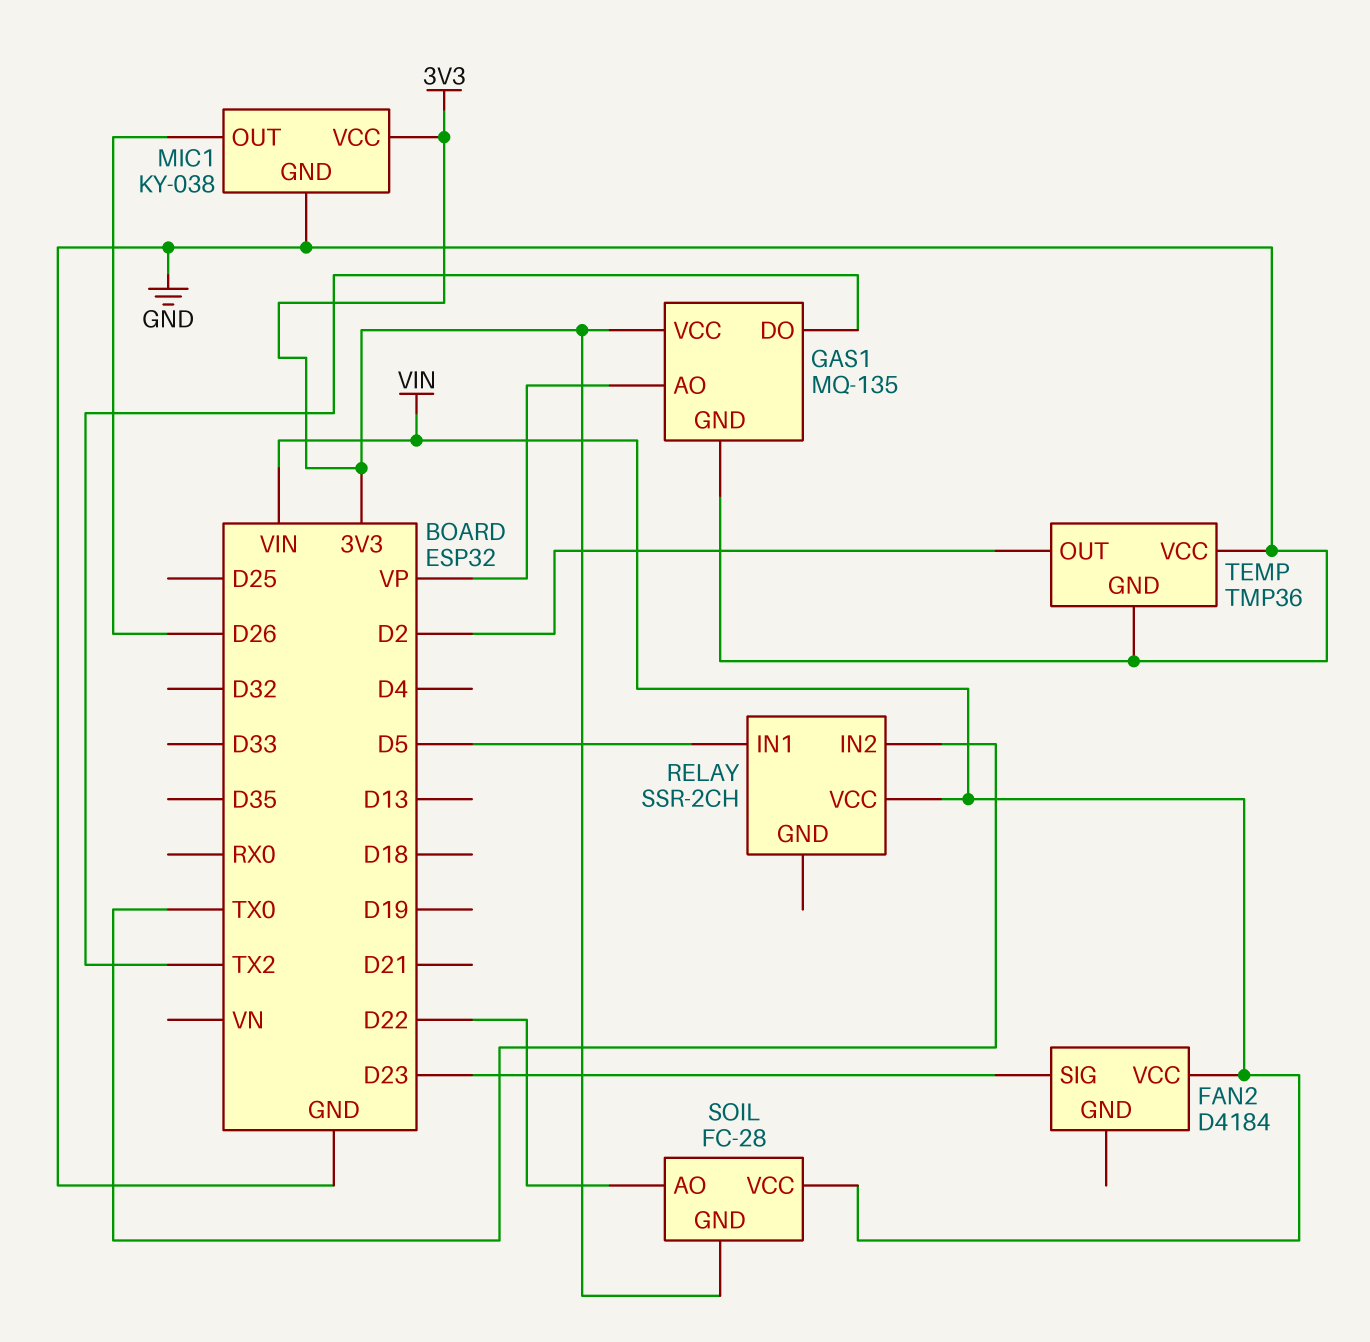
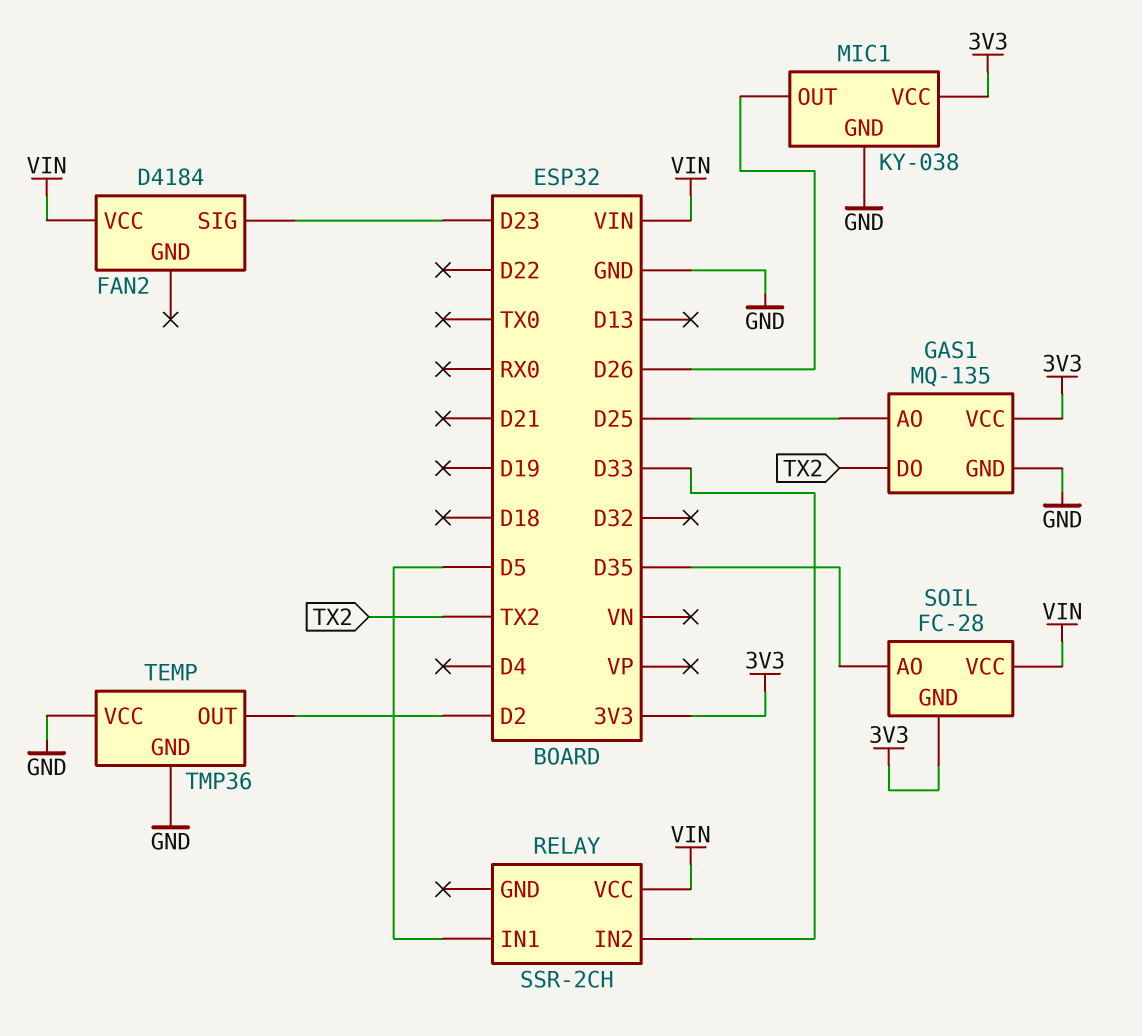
GAS1 pin AO: VP -> D25
RELAY pin IN2: TX0 -> D33
SOIL pin AO: D22 -> D35

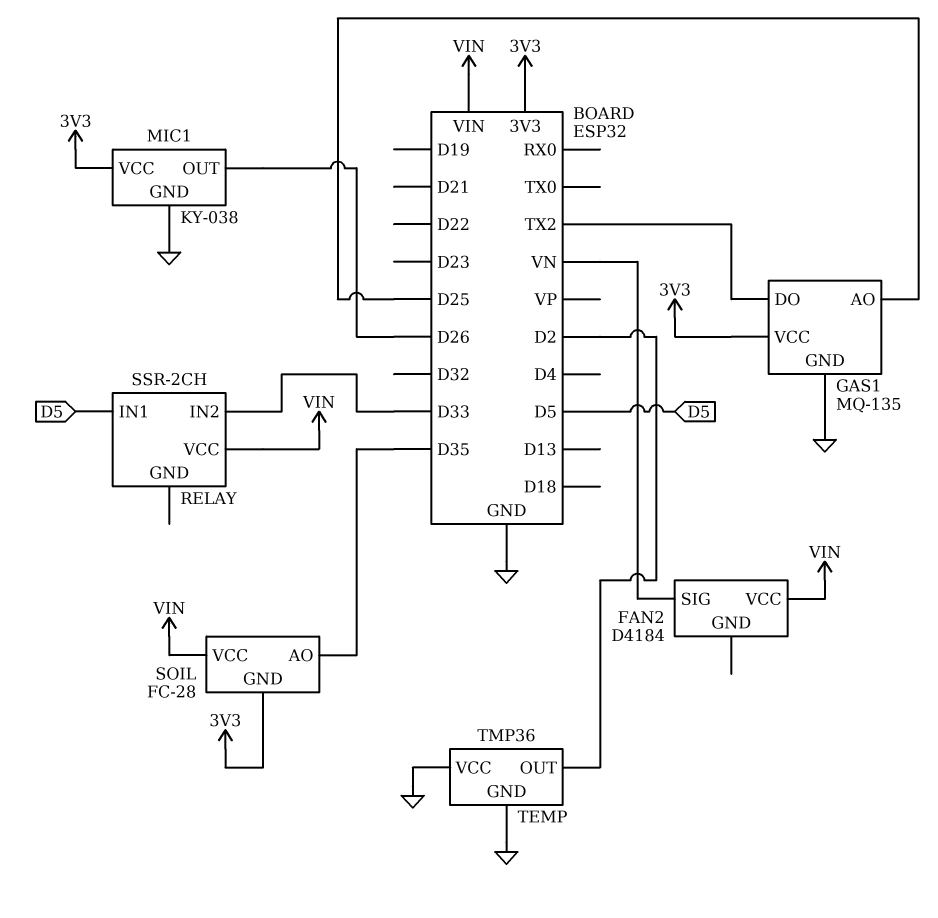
FAN2 pin SIG: D23 -> VN

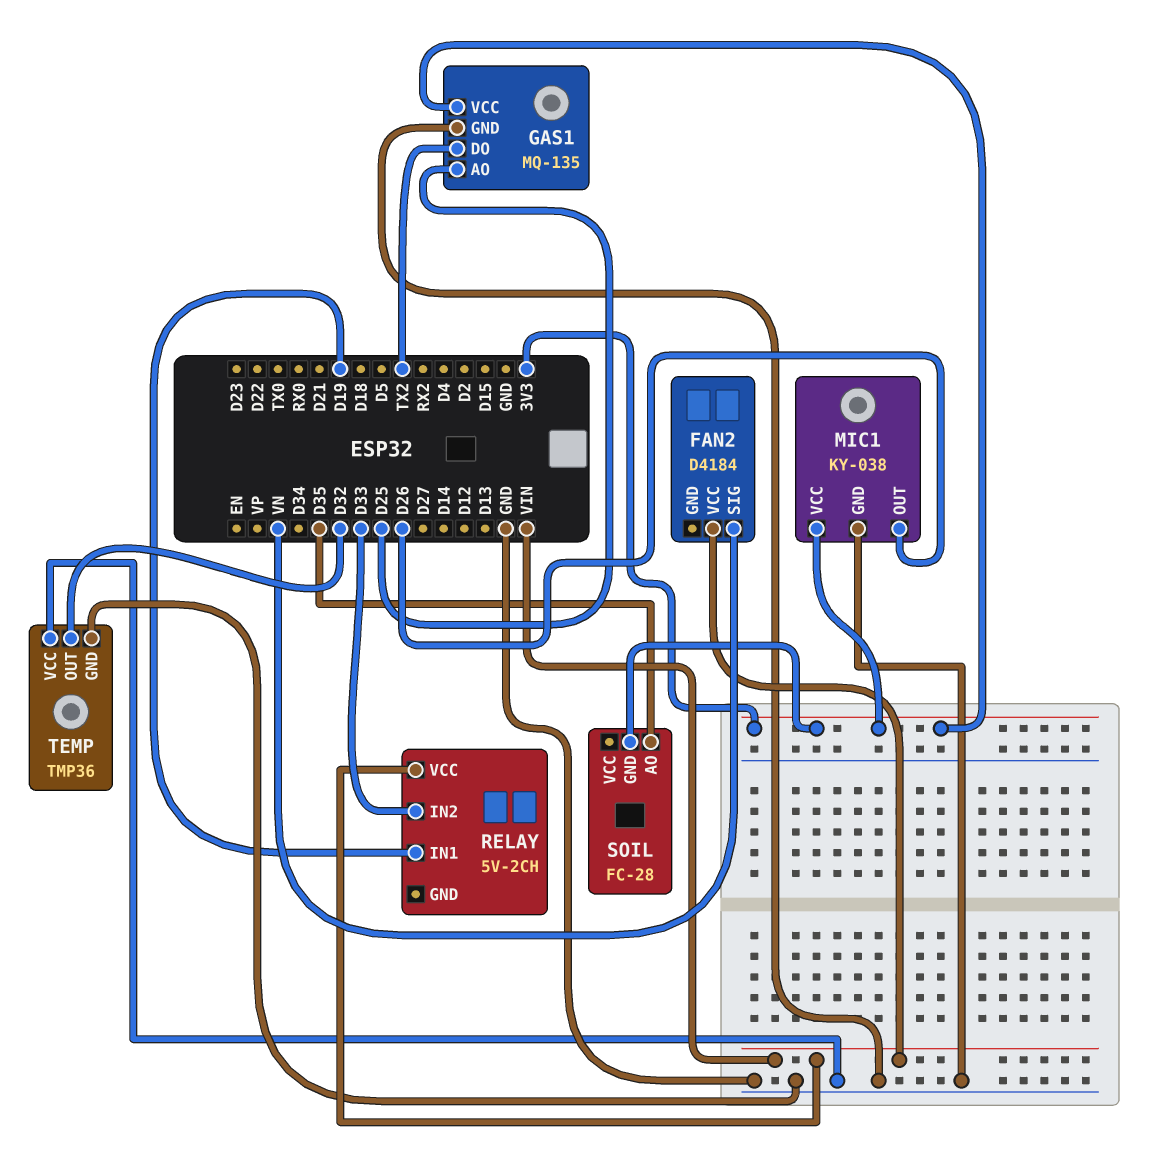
RELAY: SSR-2CH -> 5V-2CH
RELAY pin IN1: D5 -> D19
SOIL pin VCC: VIN -> none
TEMP pin OUT: D2 -> D32

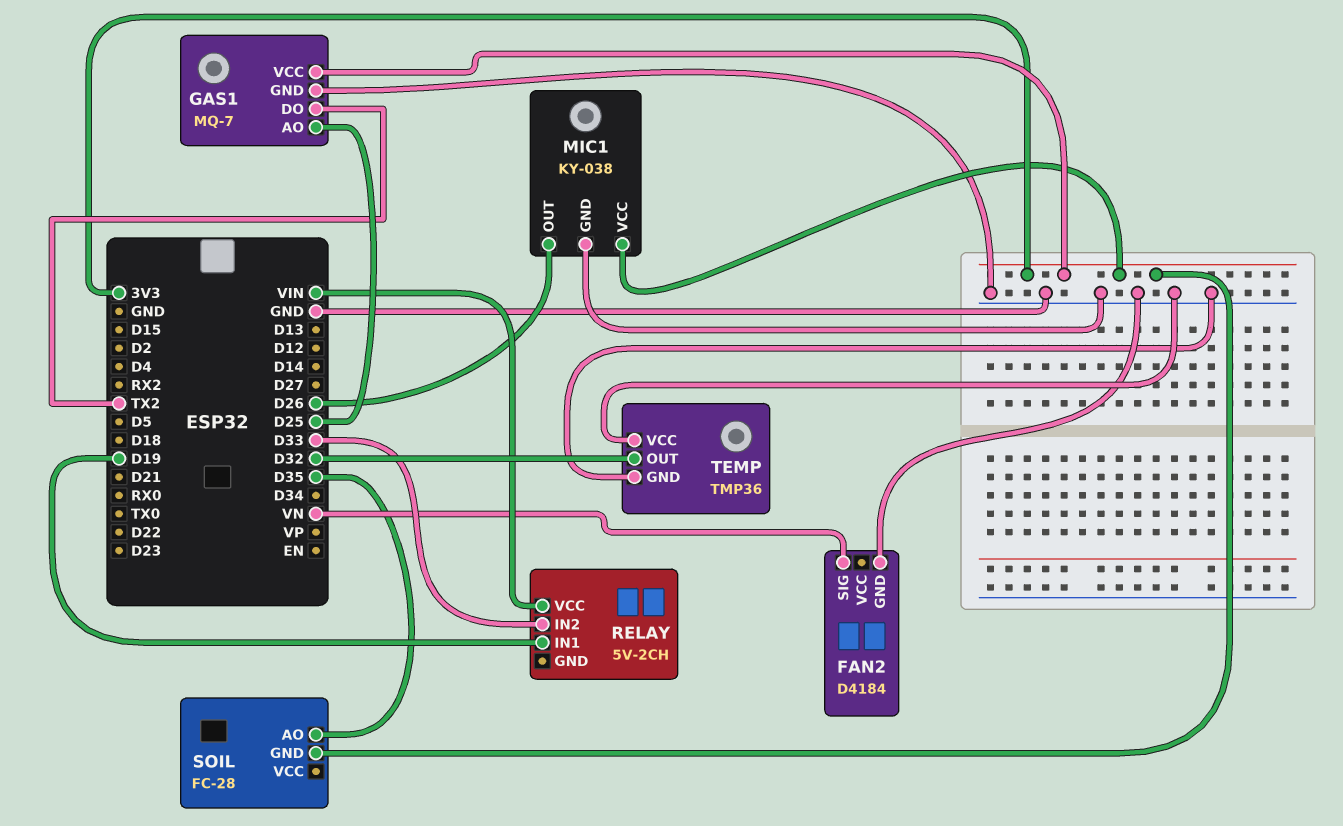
FAN2 pin GND: none -> GND
FAN2 pin VCC: VIN -> none
GAS1: MQ-135 -> MQ-7

